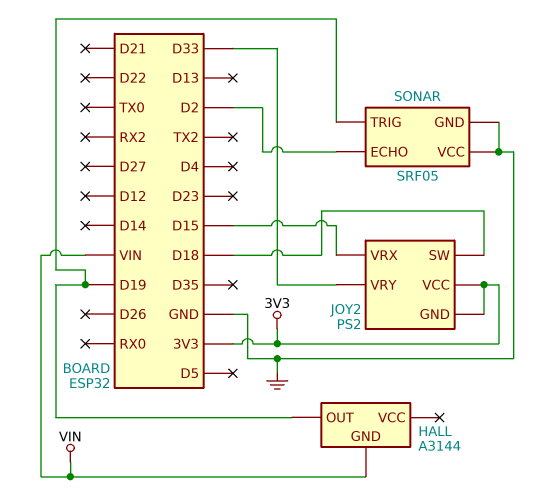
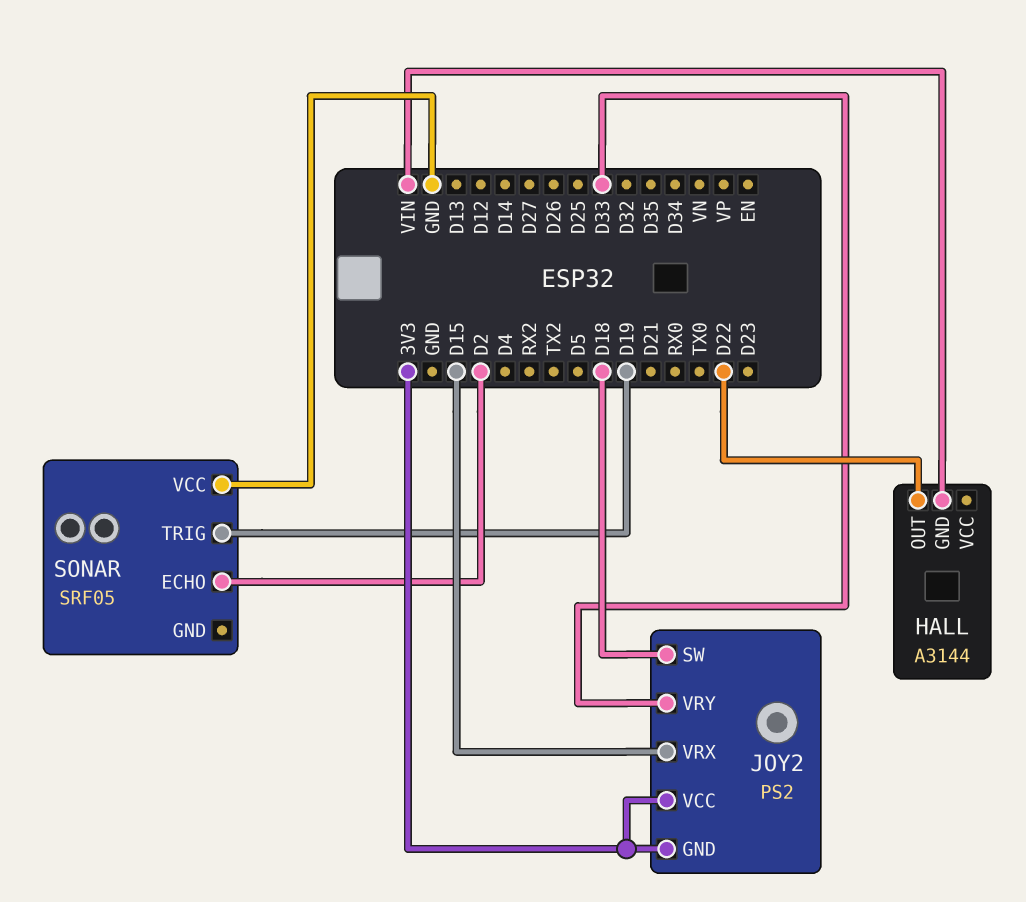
HALL pin OUT: D19 -> D22
SONAR pin GND: GND -> none

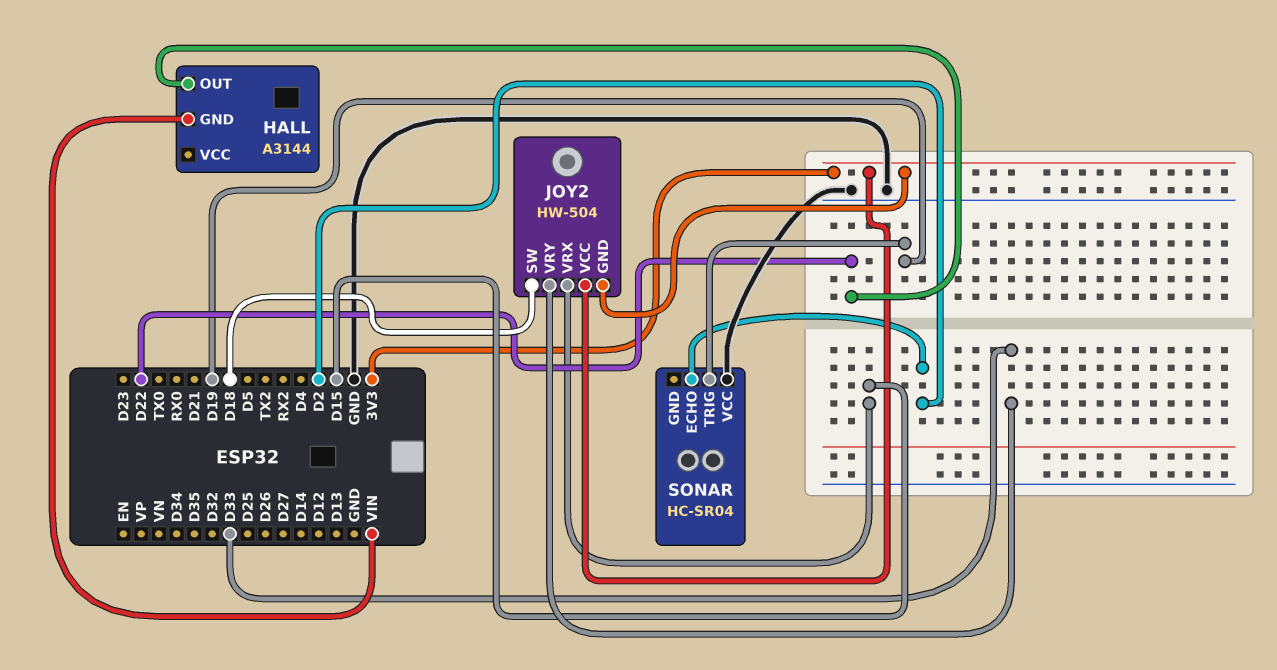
JOY2: PS2 -> HW-504
SONAR: SRF05 -> HC-SR04

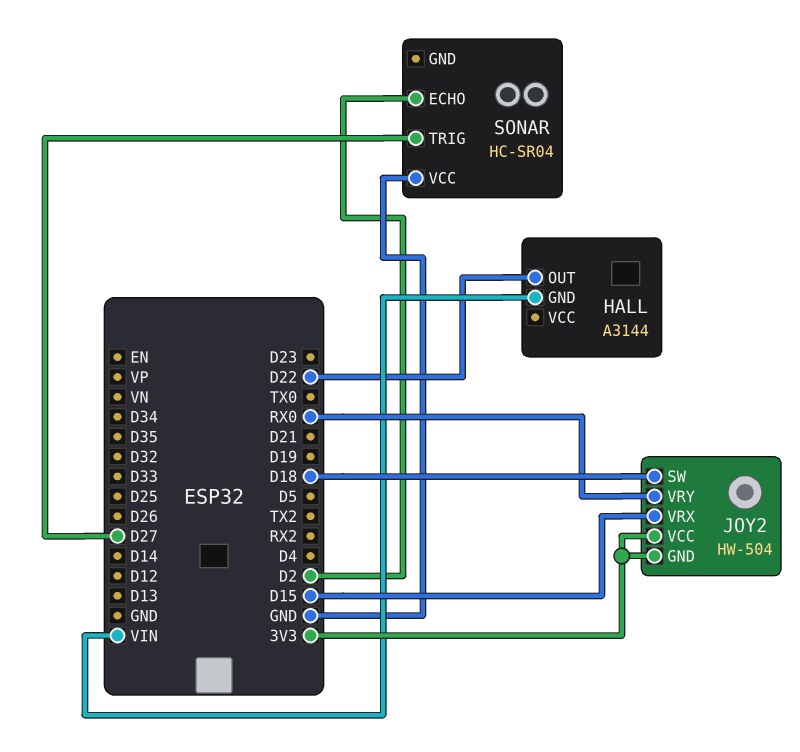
JOY2 pin VRY: D33 -> RX0
SONAR pin TRIG: D19 -> D27

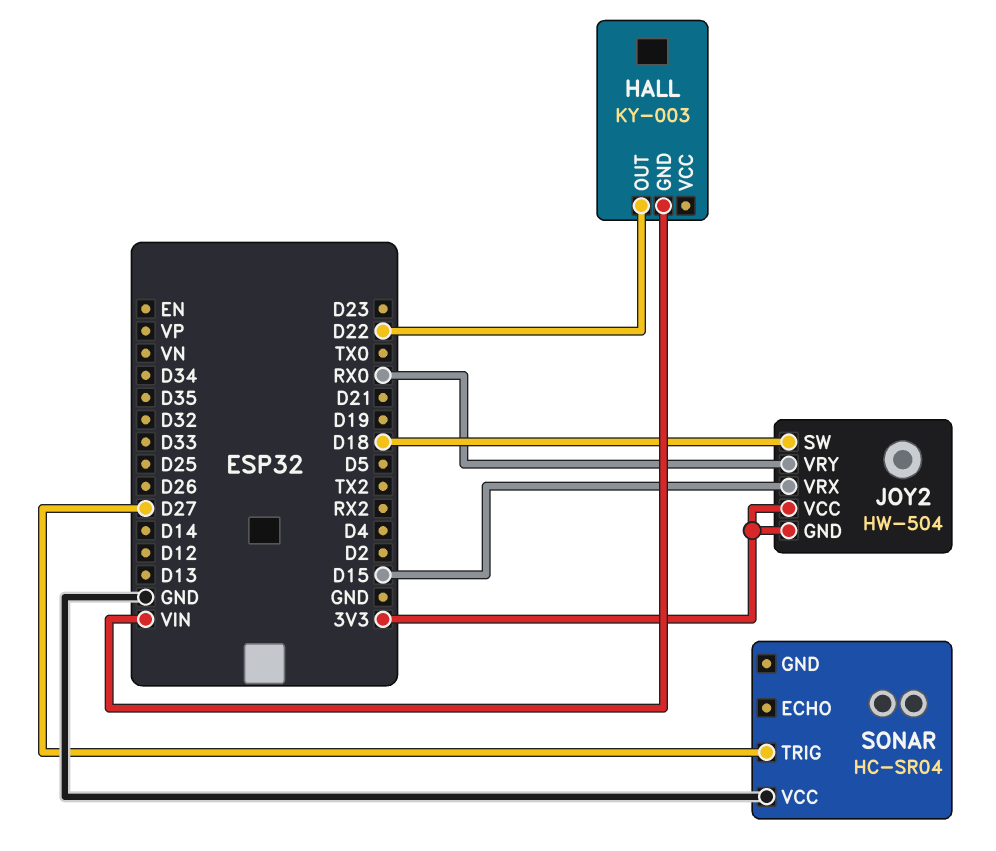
HALL: A3144 -> KY-003
SONAR pin ECHO: D2 -> none

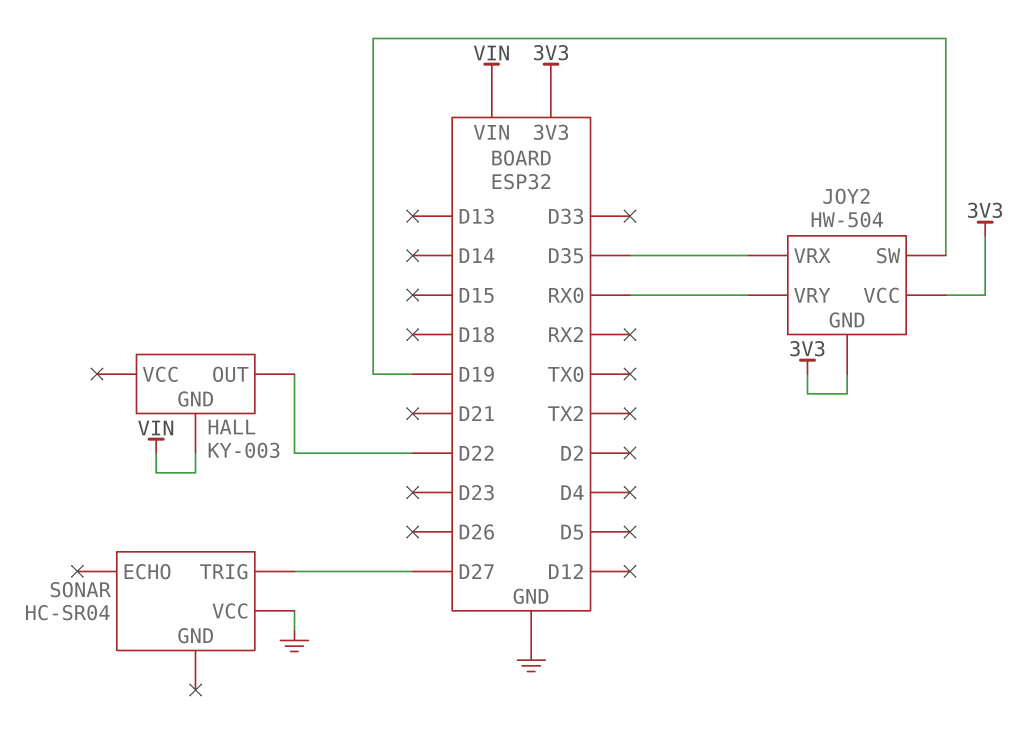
JOY2 pin SW: D18 -> D19
JOY2 pin VRX: D15 -> D35

